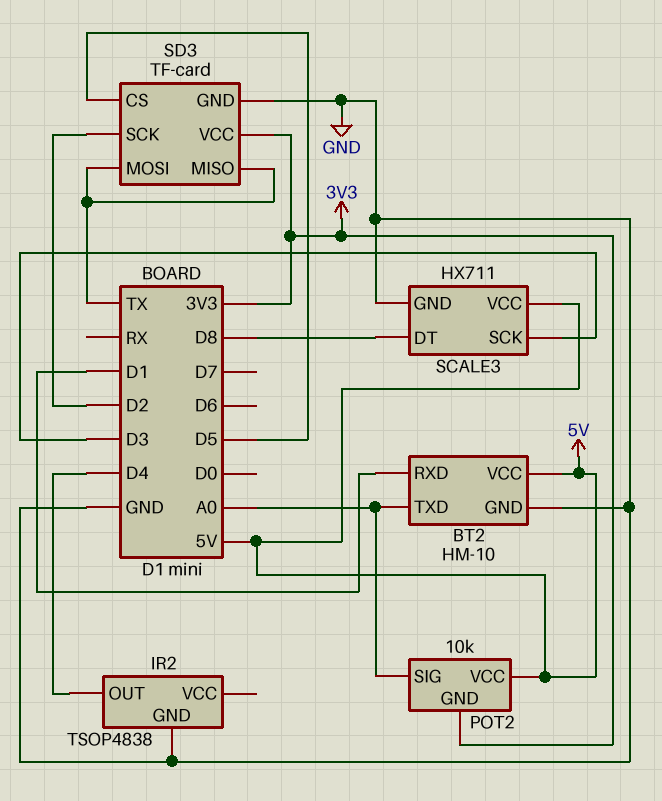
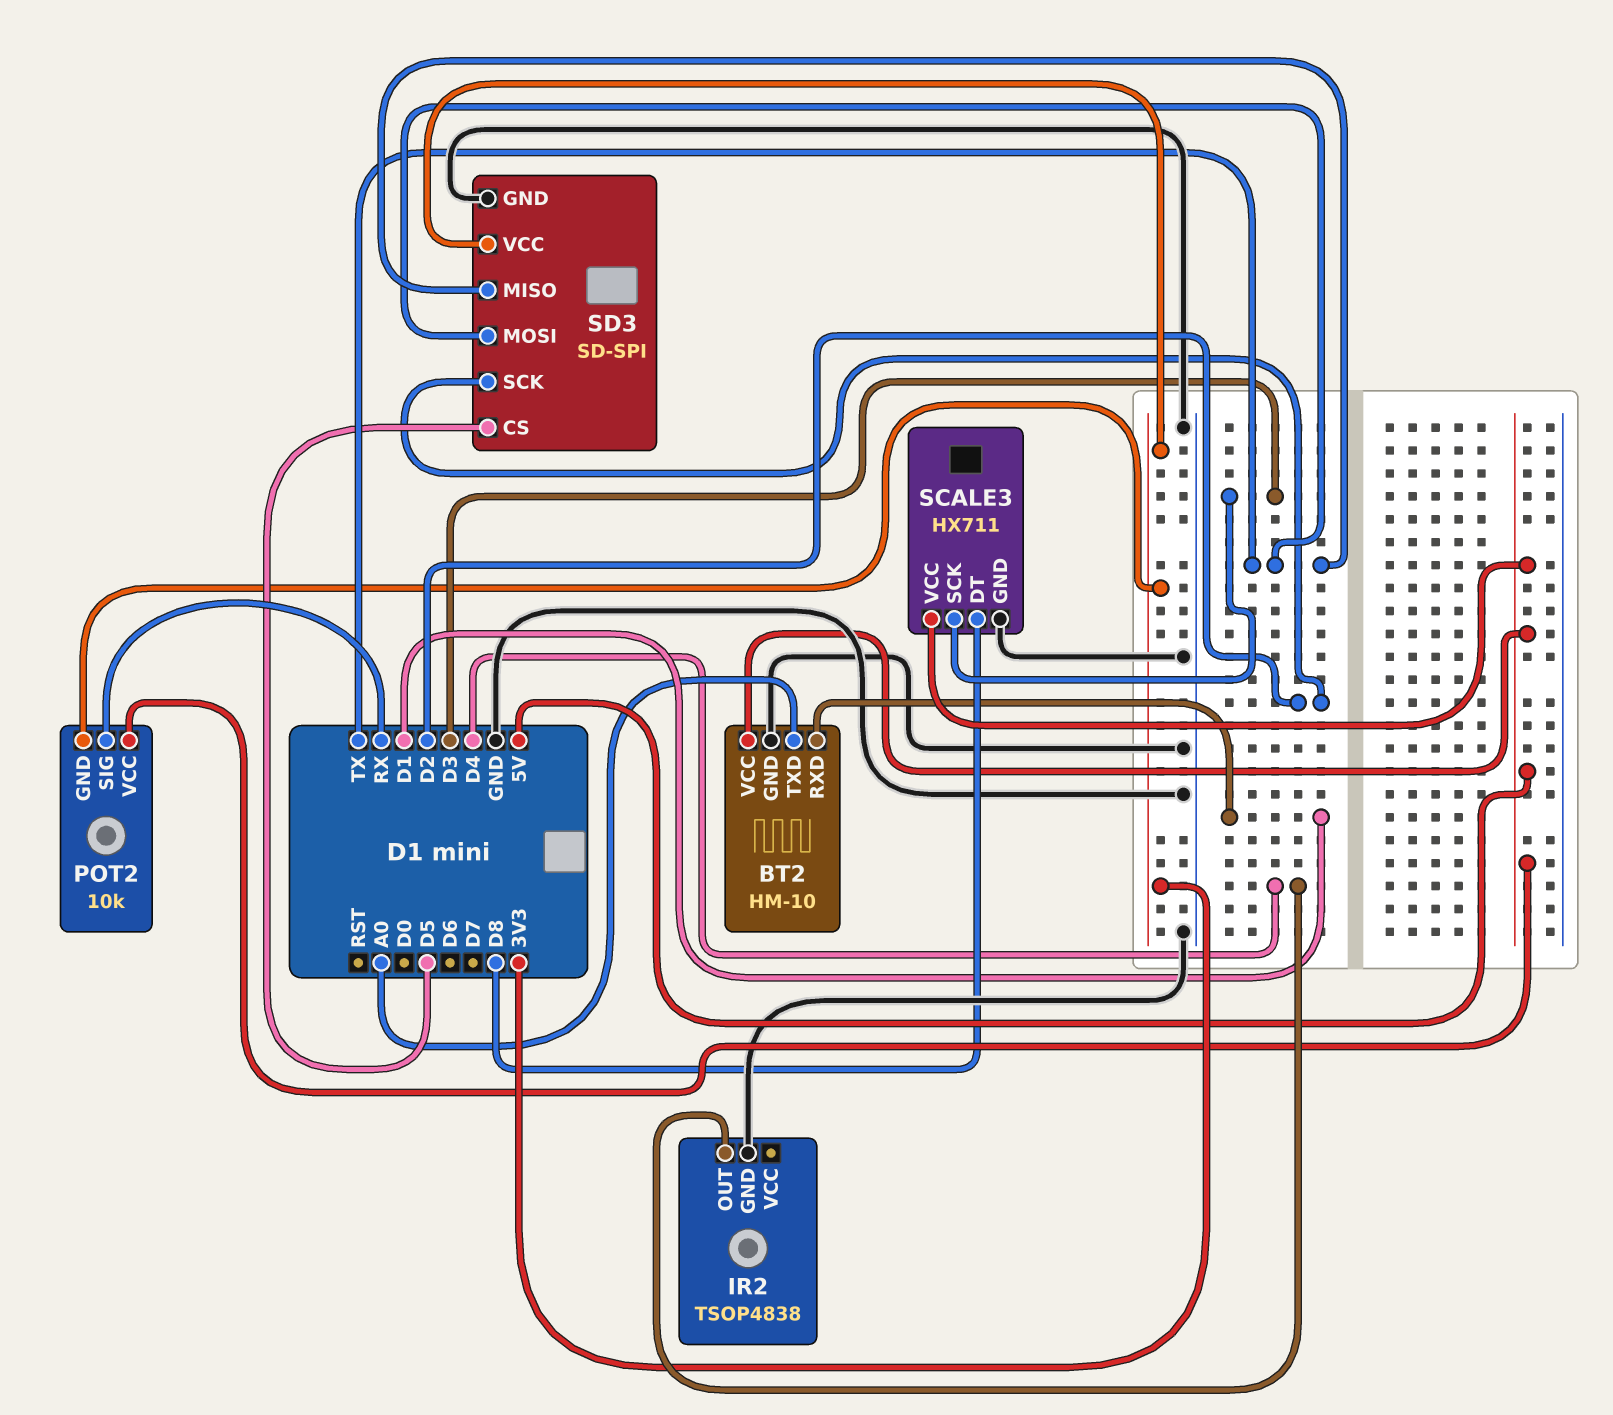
POT2 pin SIG: A0 -> RX
SD3: TF-card -> SD-SPI

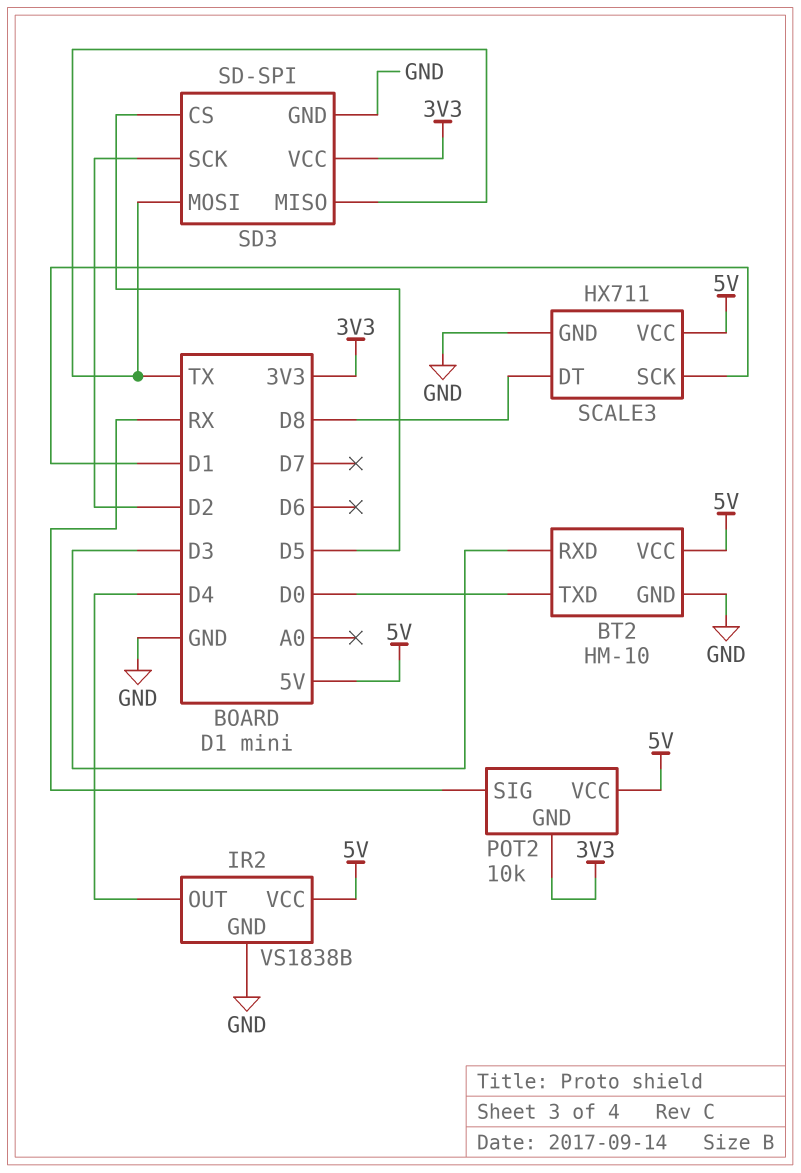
BT2 pin RXD: D1 -> D3
BT2 pin TXD: A0 -> D0
IR2: TSOP4838 -> VS1838B
IR2 pin VCC: none -> 5V
SCALE3 pin SCK: D3 -> D1

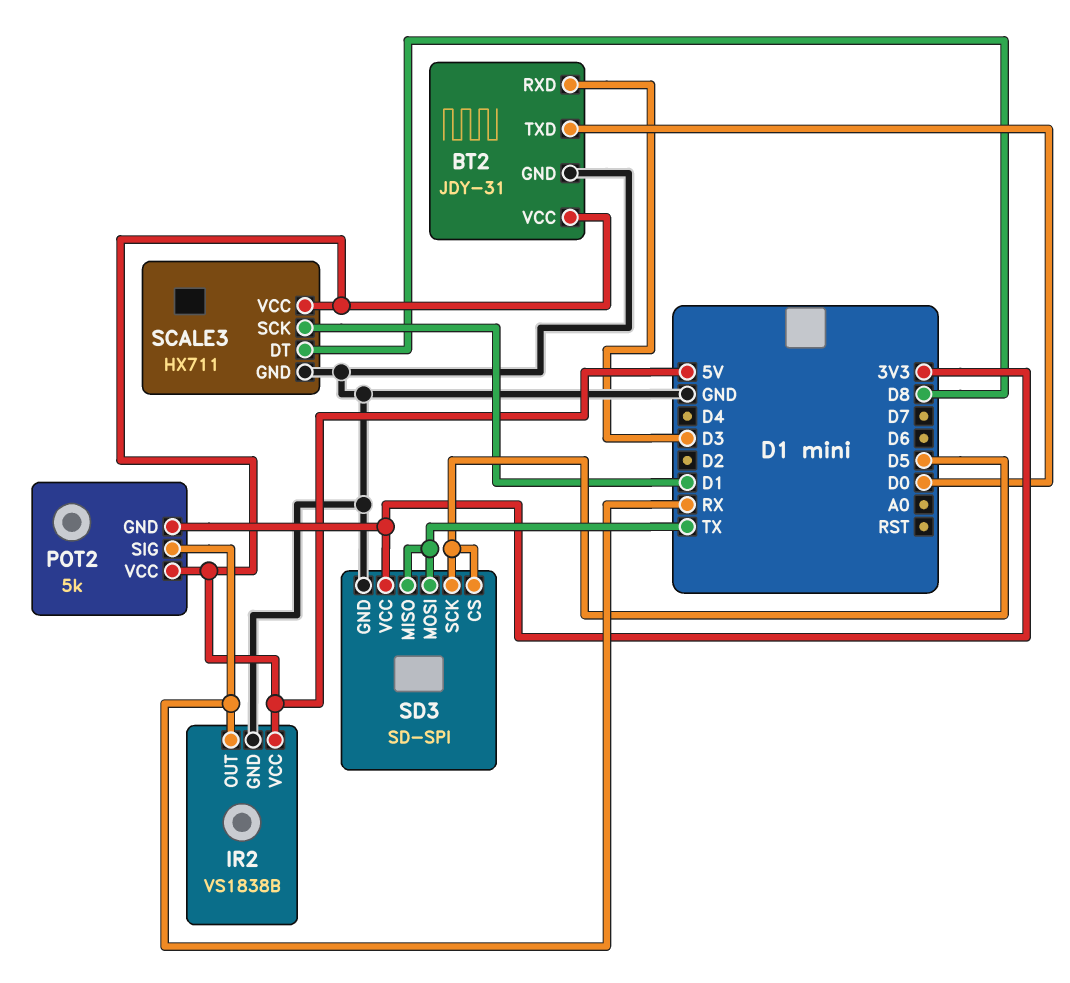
BT2: HM-10 -> JDY-31
IR2 pin OUT: D4 -> RX
POT2: 10k -> 5k
SD3 pin SCK: D2 -> D5

